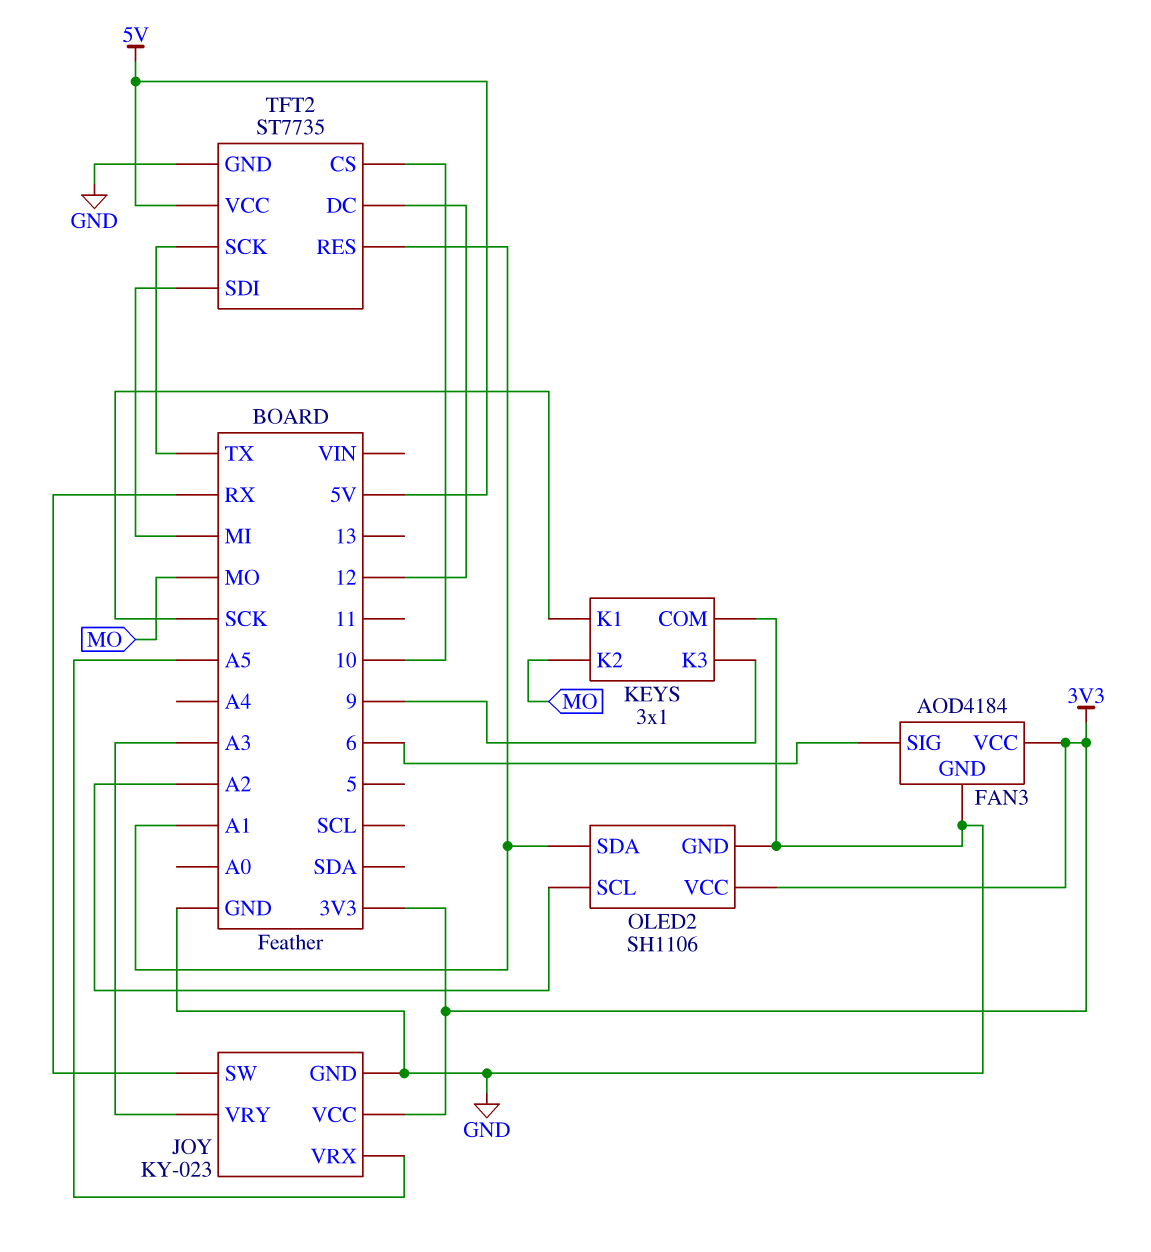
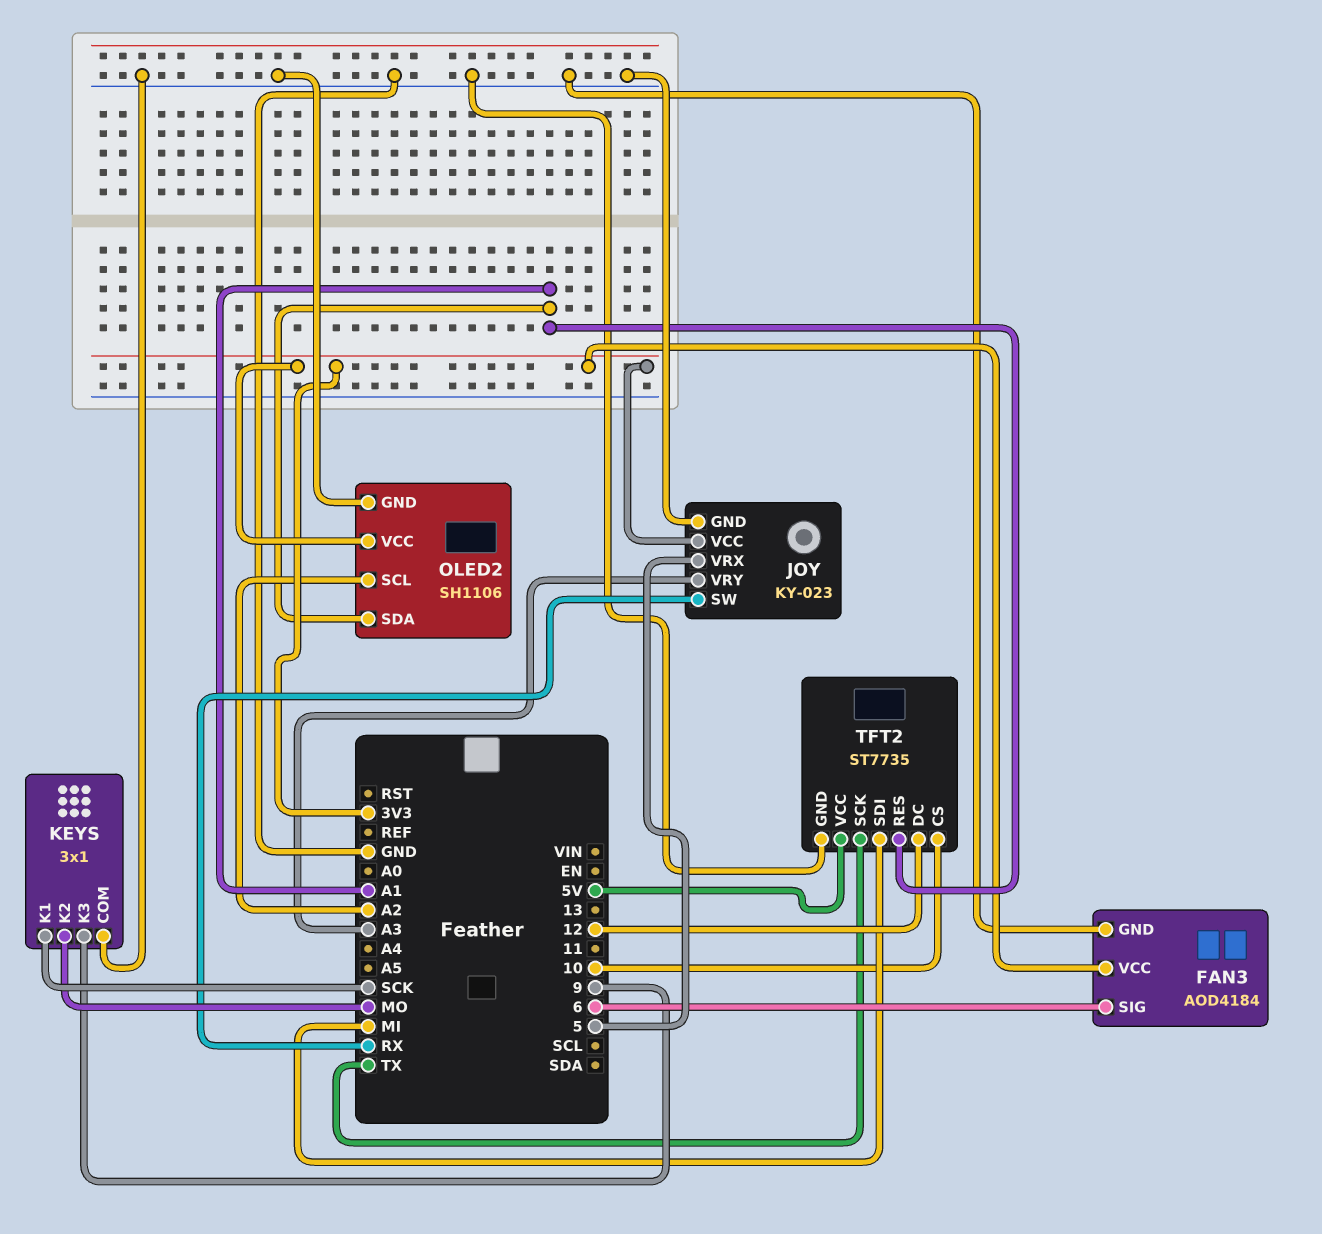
JOY pin VRX: A5 -> 5

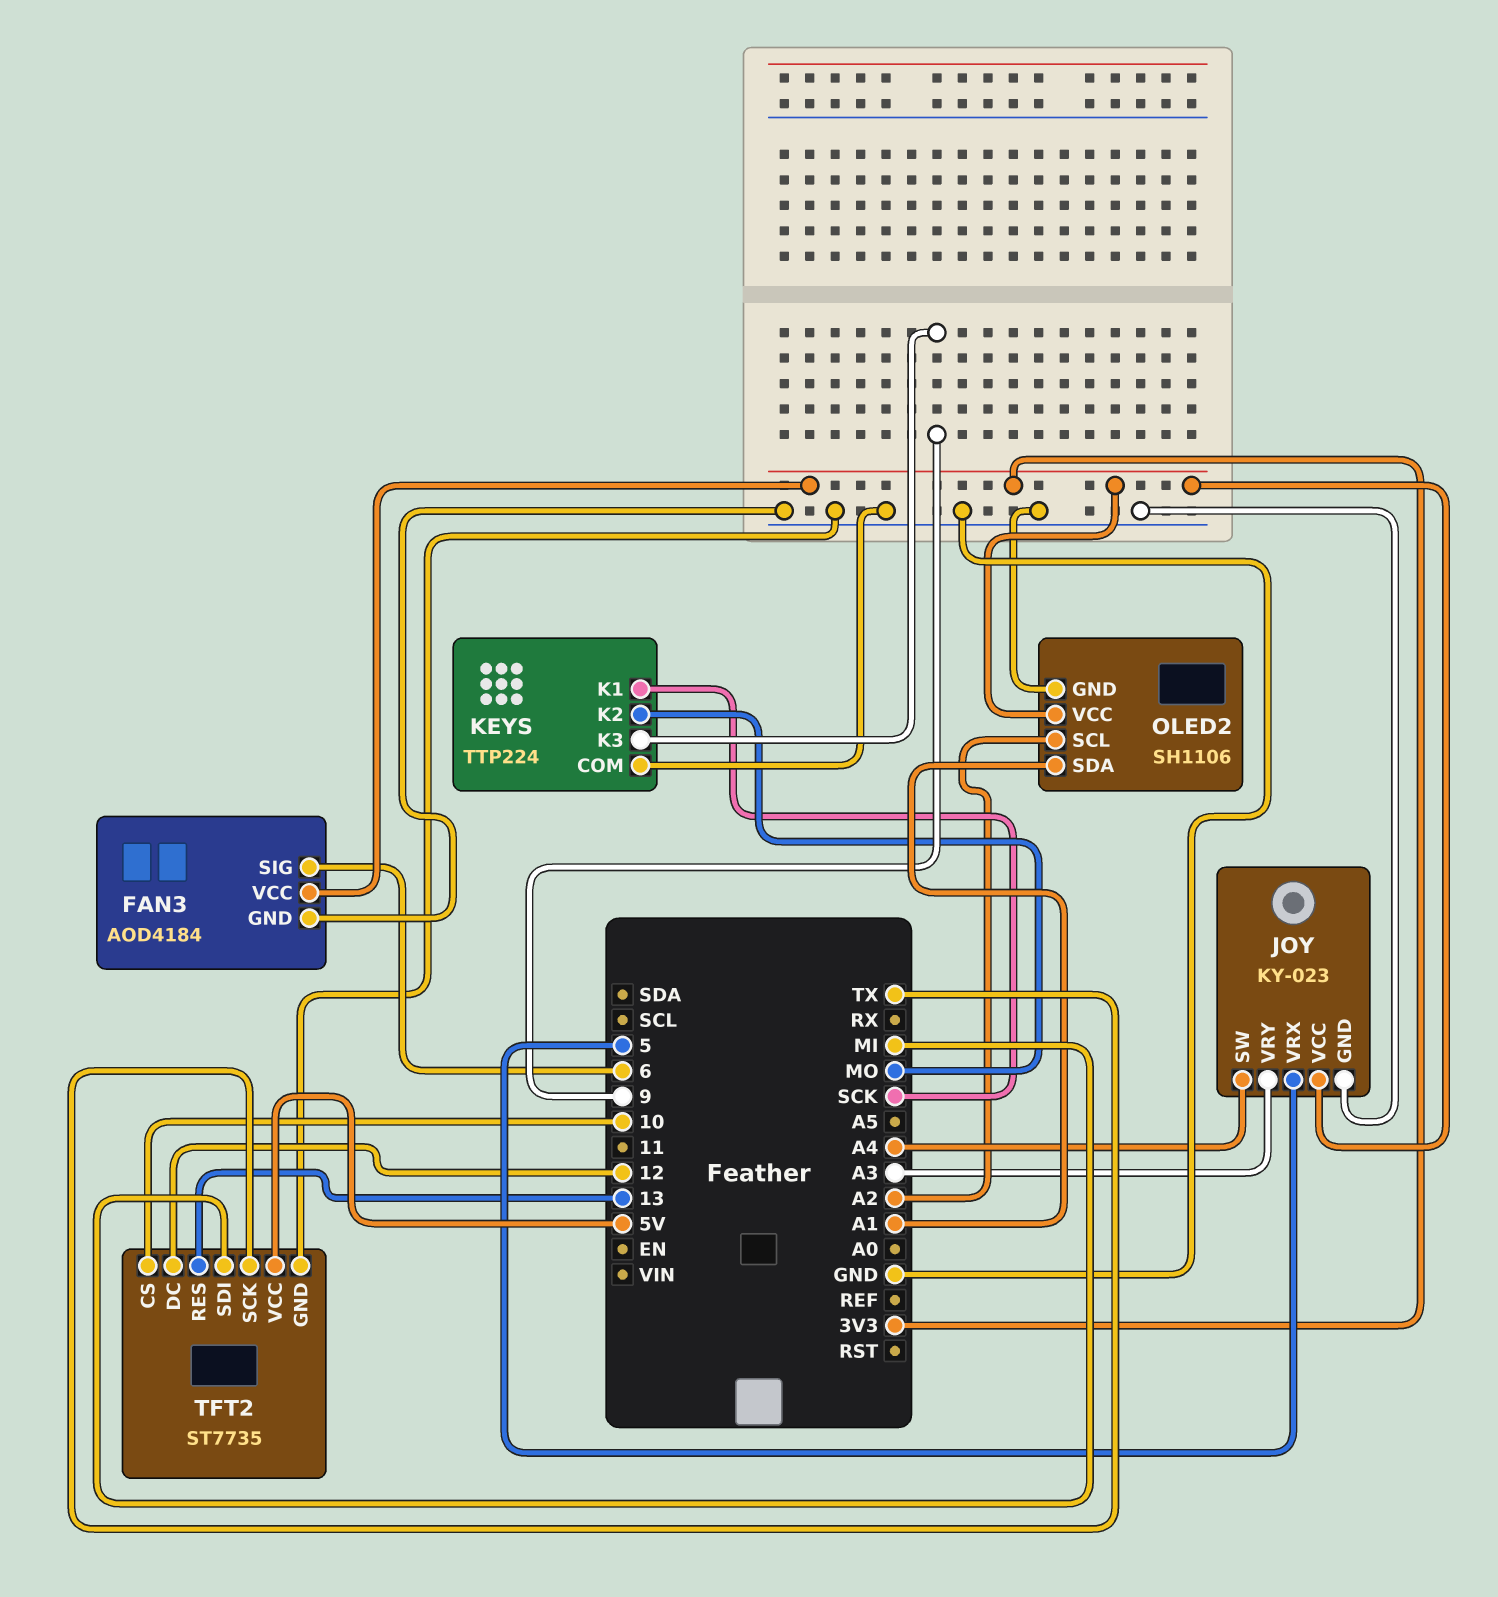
JOY pin SW: RX -> A4
KEYS: 3x1 -> TTP224
TFT2 pin RES: A1 -> 13

